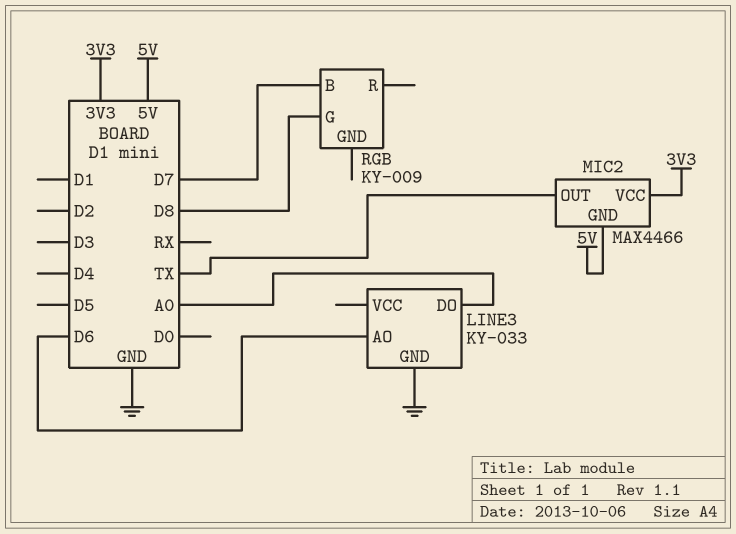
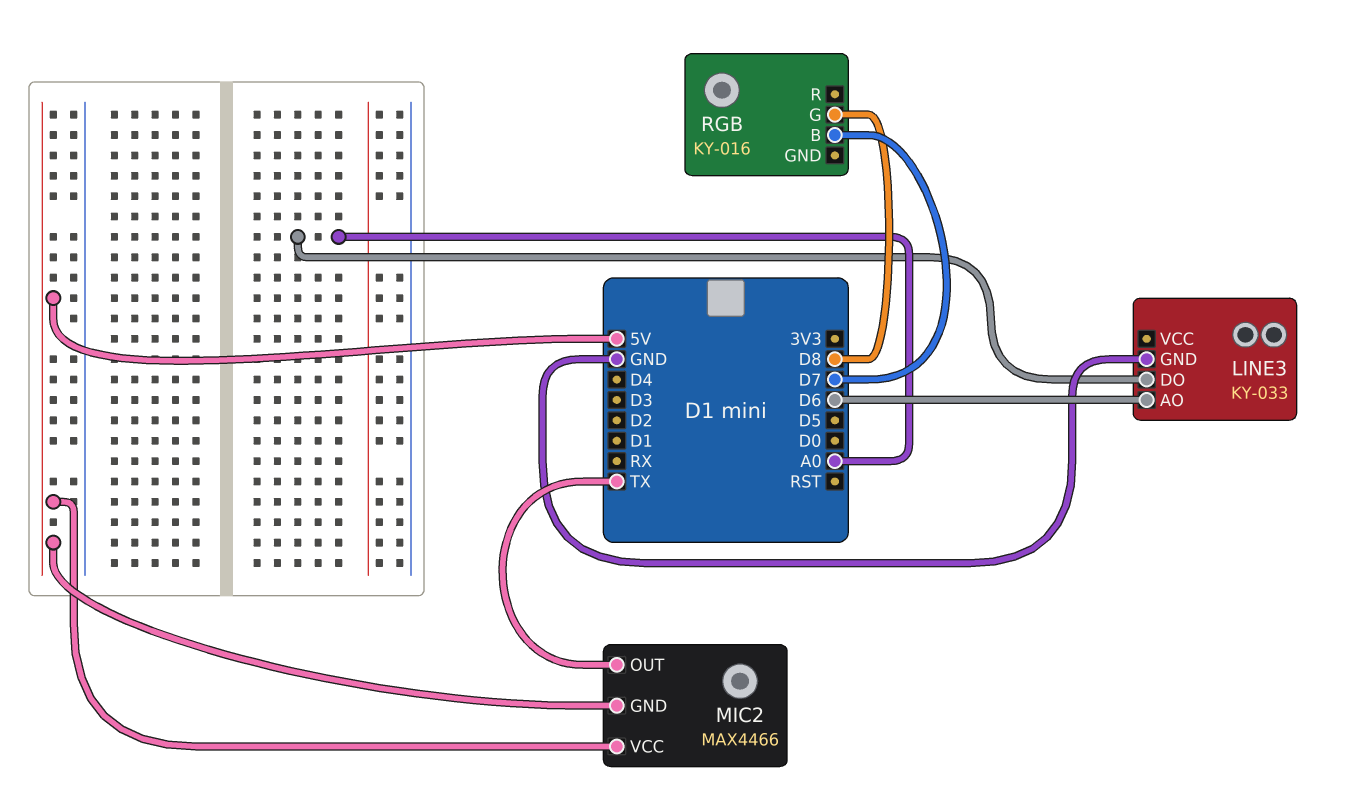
MIC2 pin VCC: 3V3 -> 5V
RGB: KY-009 -> KY-016

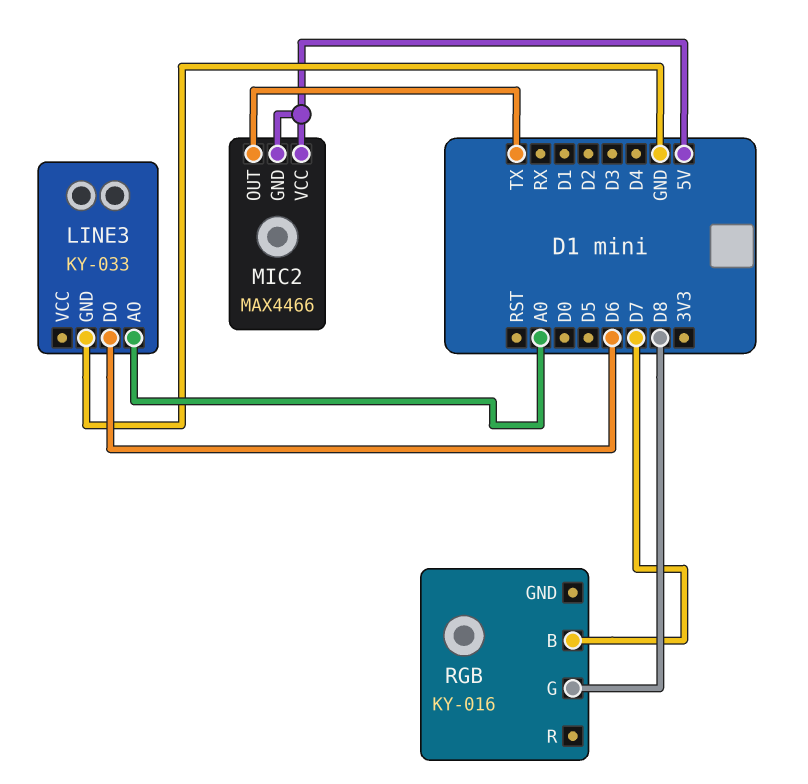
LINE3 pin AO: D6 -> A0
LINE3 pin DO: A0 -> D6

